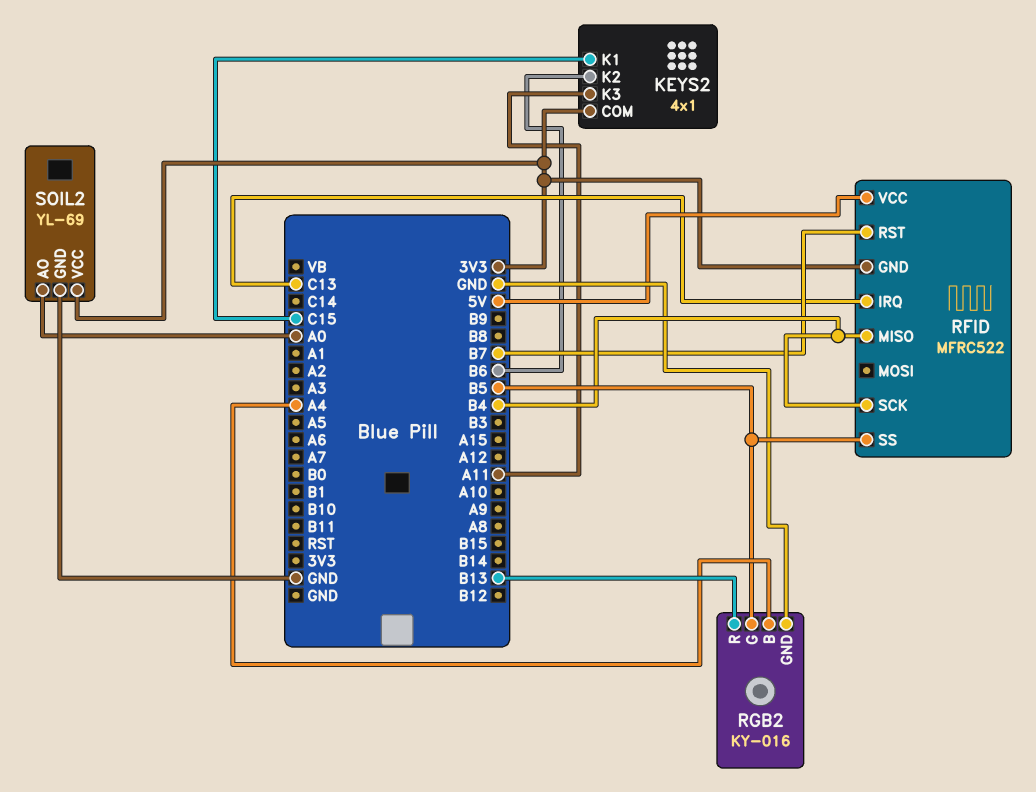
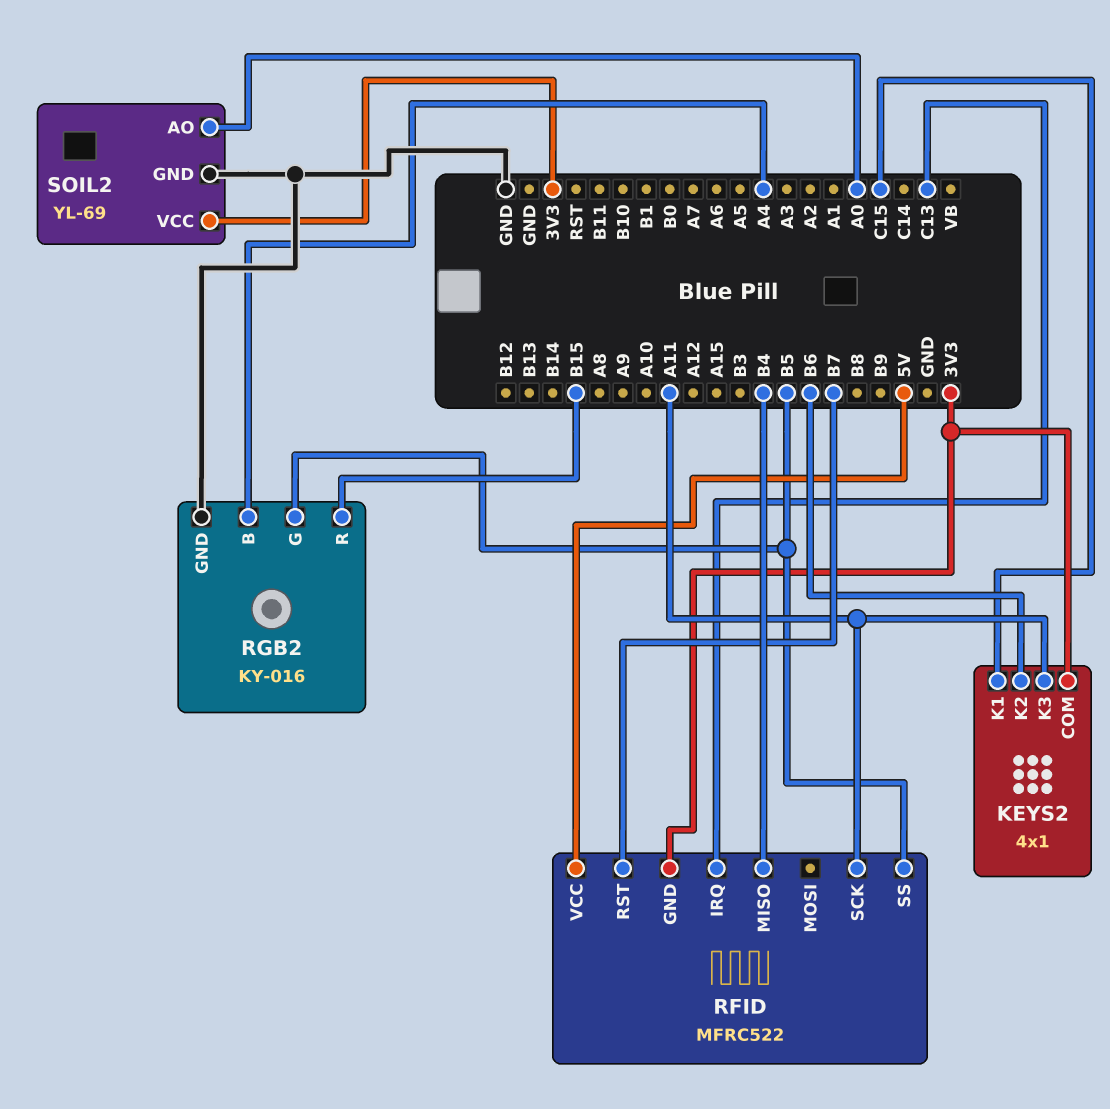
RFID pin SCK: B4 -> A11
RGB2 pin R: B13 -> B15

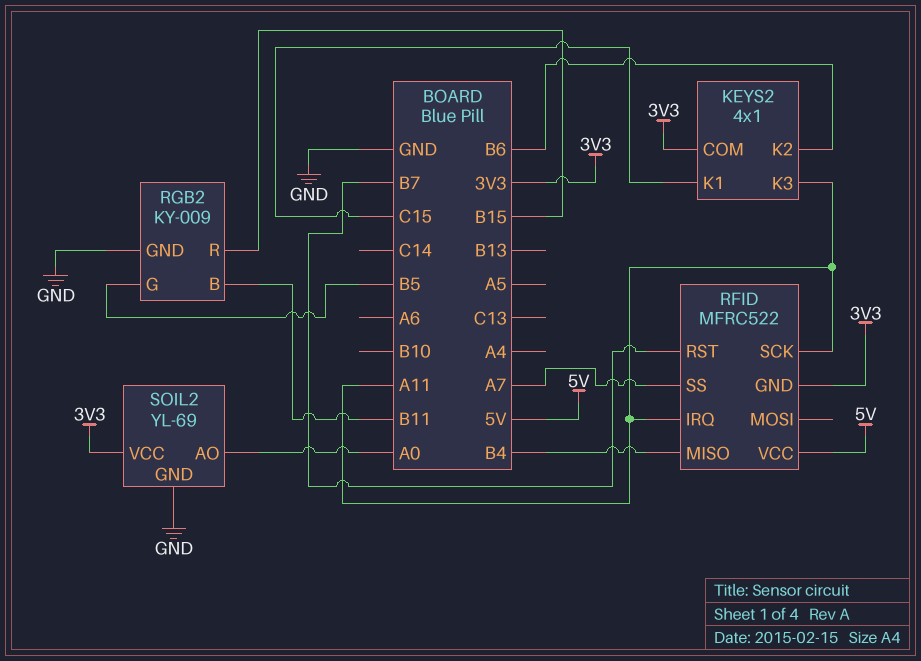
RFID pin IRQ: C13 -> A11
RFID pin SS: B5 -> A7
RGB2: KY-016 -> KY-009
RGB2 pin B: A4 -> B11

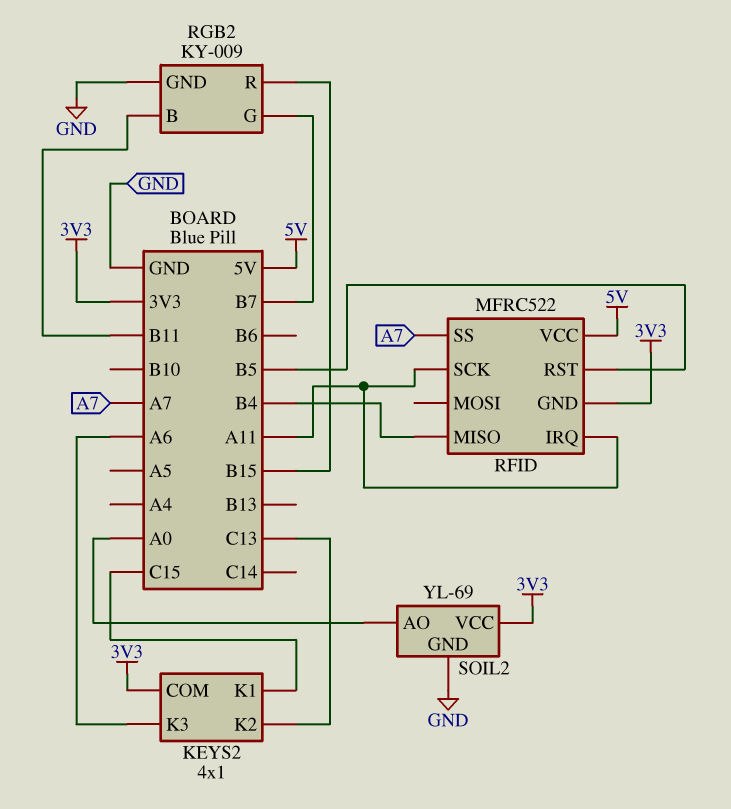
KEYS2 pin K2: B6 -> C13
KEYS2 pin K3: A11 -> A6
RFID pin RST: B7 -> B5
RGB2 pin G: B5 -> B7

